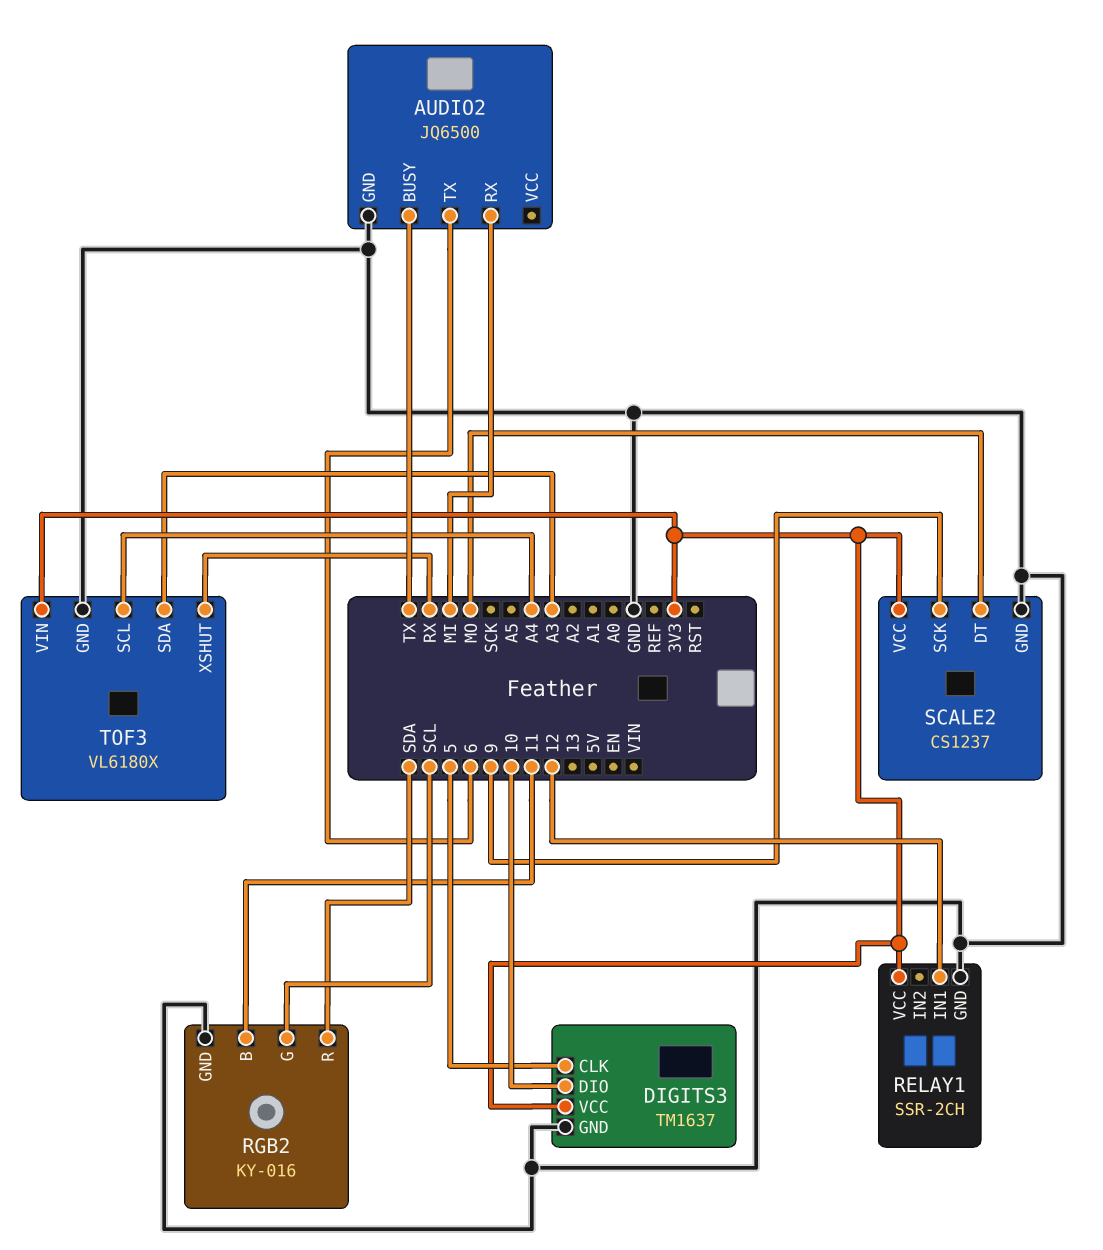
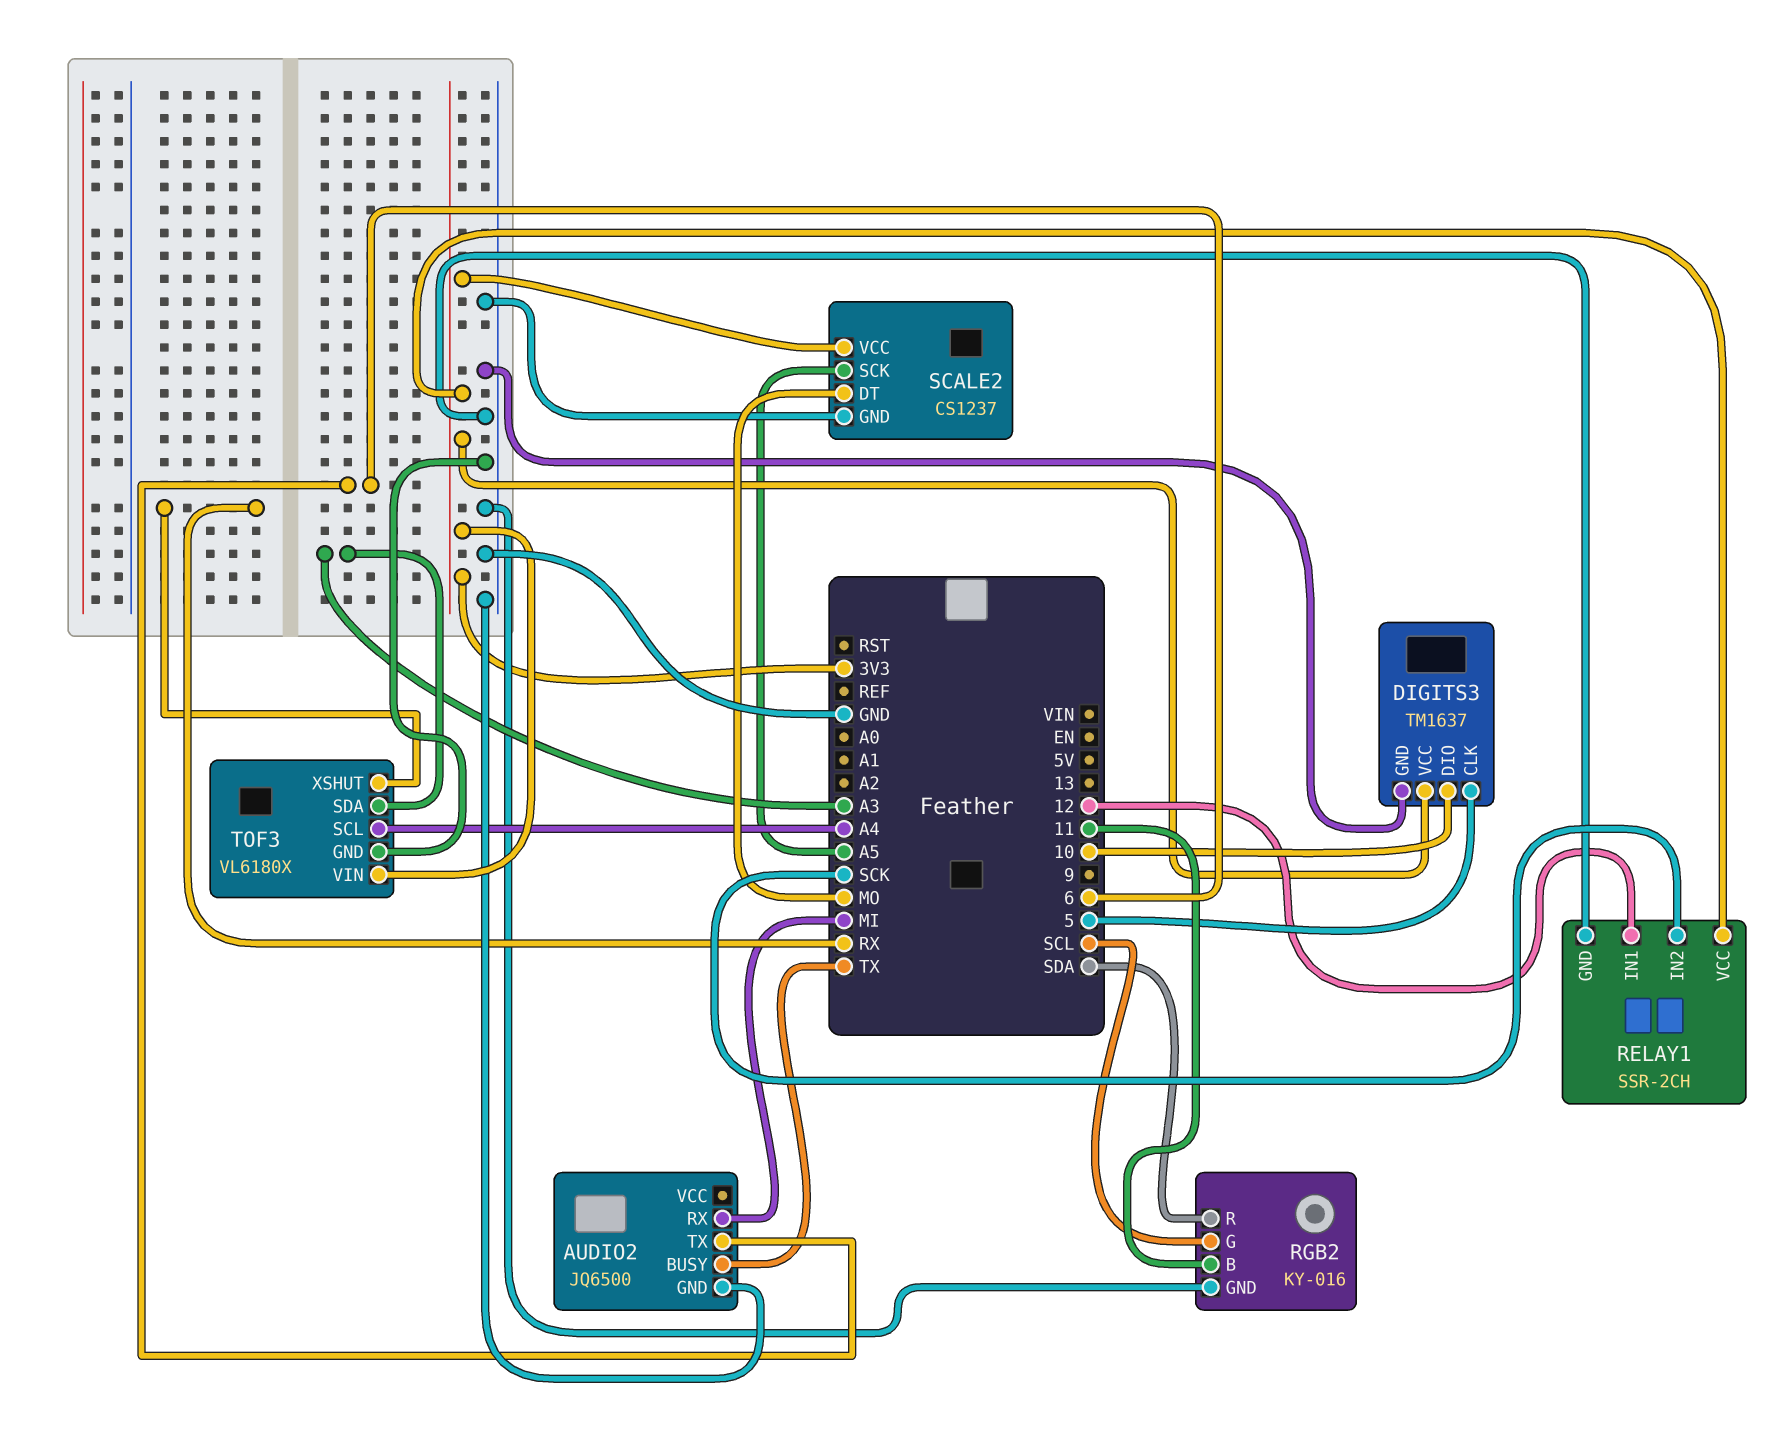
RELAY1 pin IN2: none -> SCK
SCALE2 pin SCK: 9 -> A5

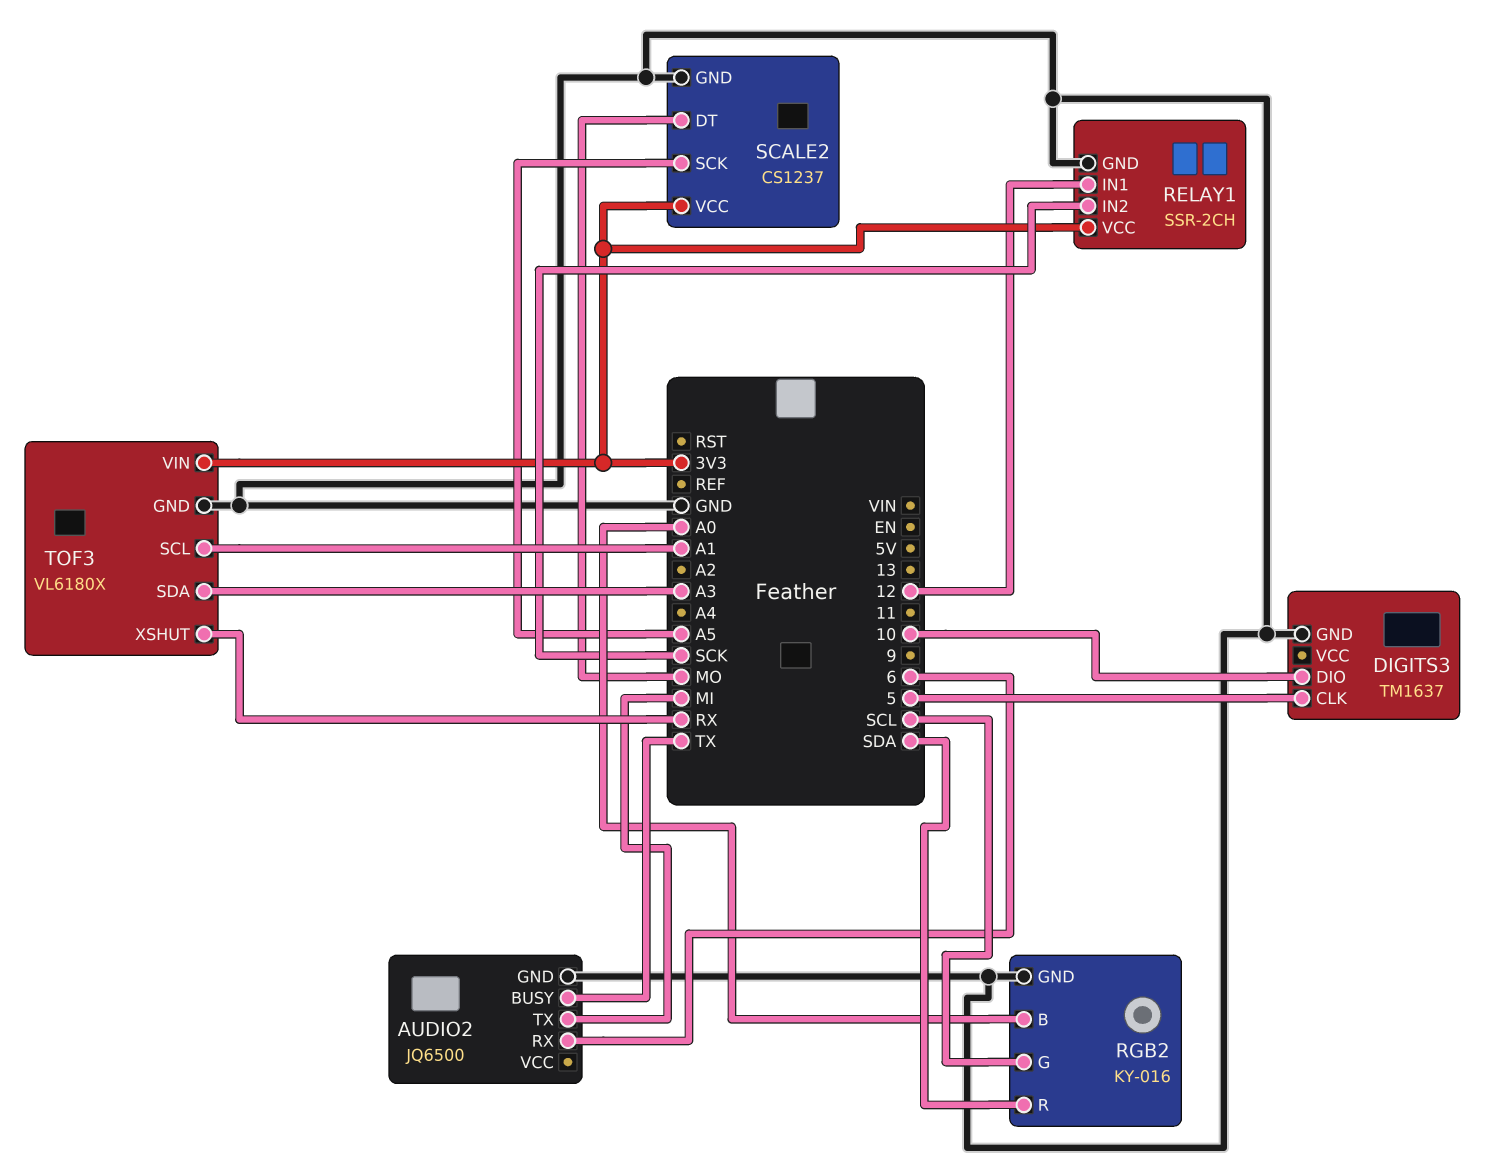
AUDIO2 pin RX: MI -> 6
AUDIO2 pin TX: 6 -> MI
DIGITS3 pin VCC: 3V3 -> none
RGB2 pin B: 11 -> A0
TOF3 pin SCL: A4 -> A1

